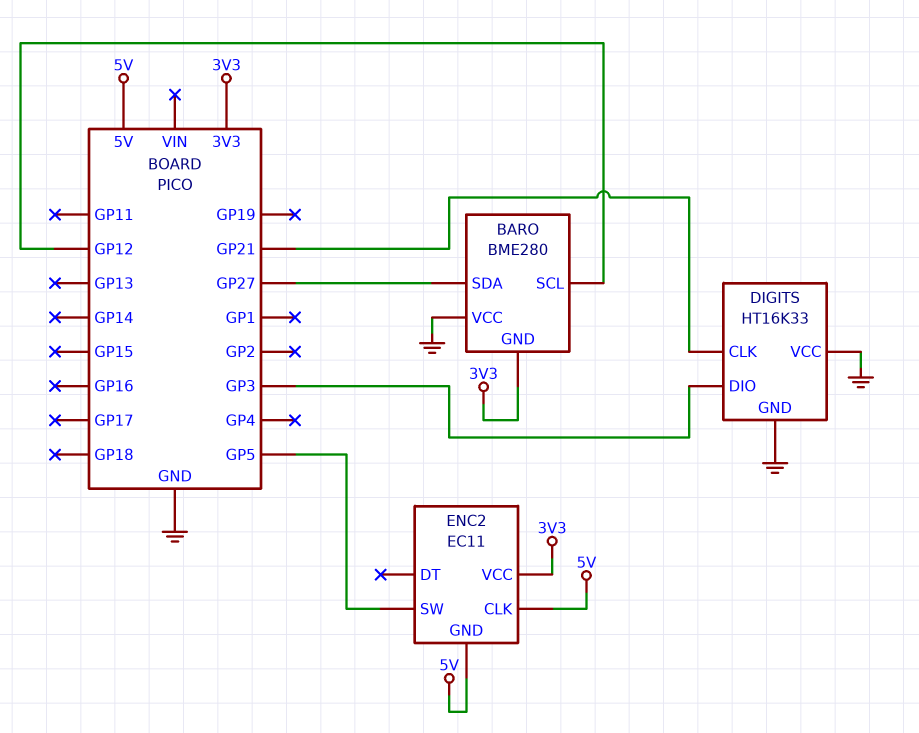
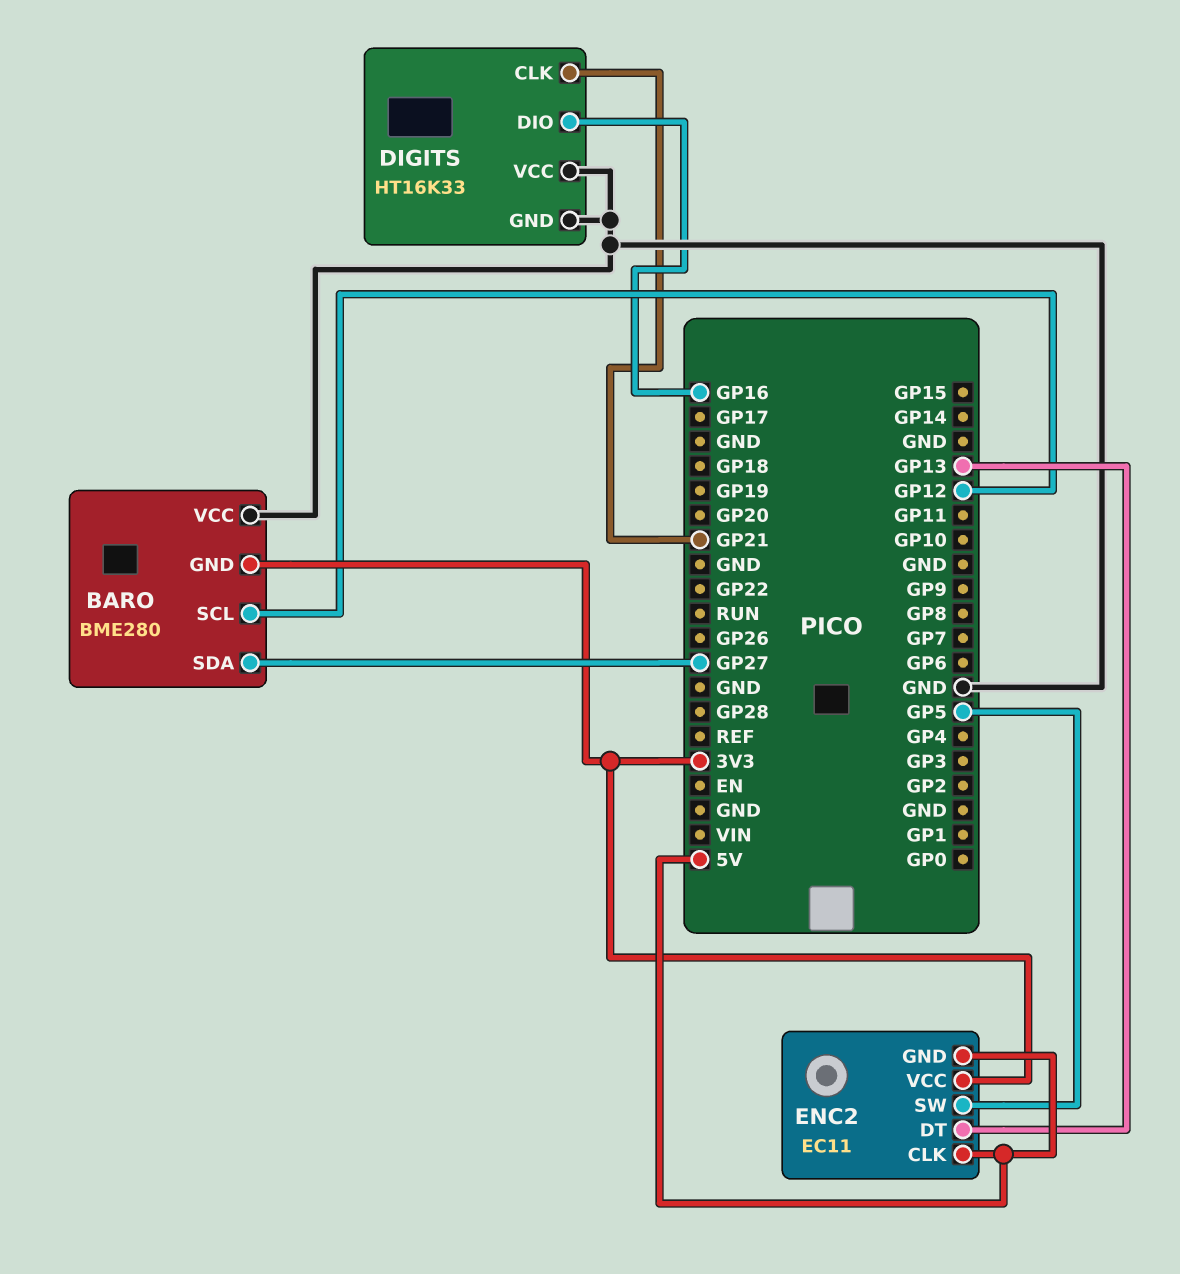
DIGITS pin DIO: GP3 -> GP16
ENC2 pin DT: none -> GP13

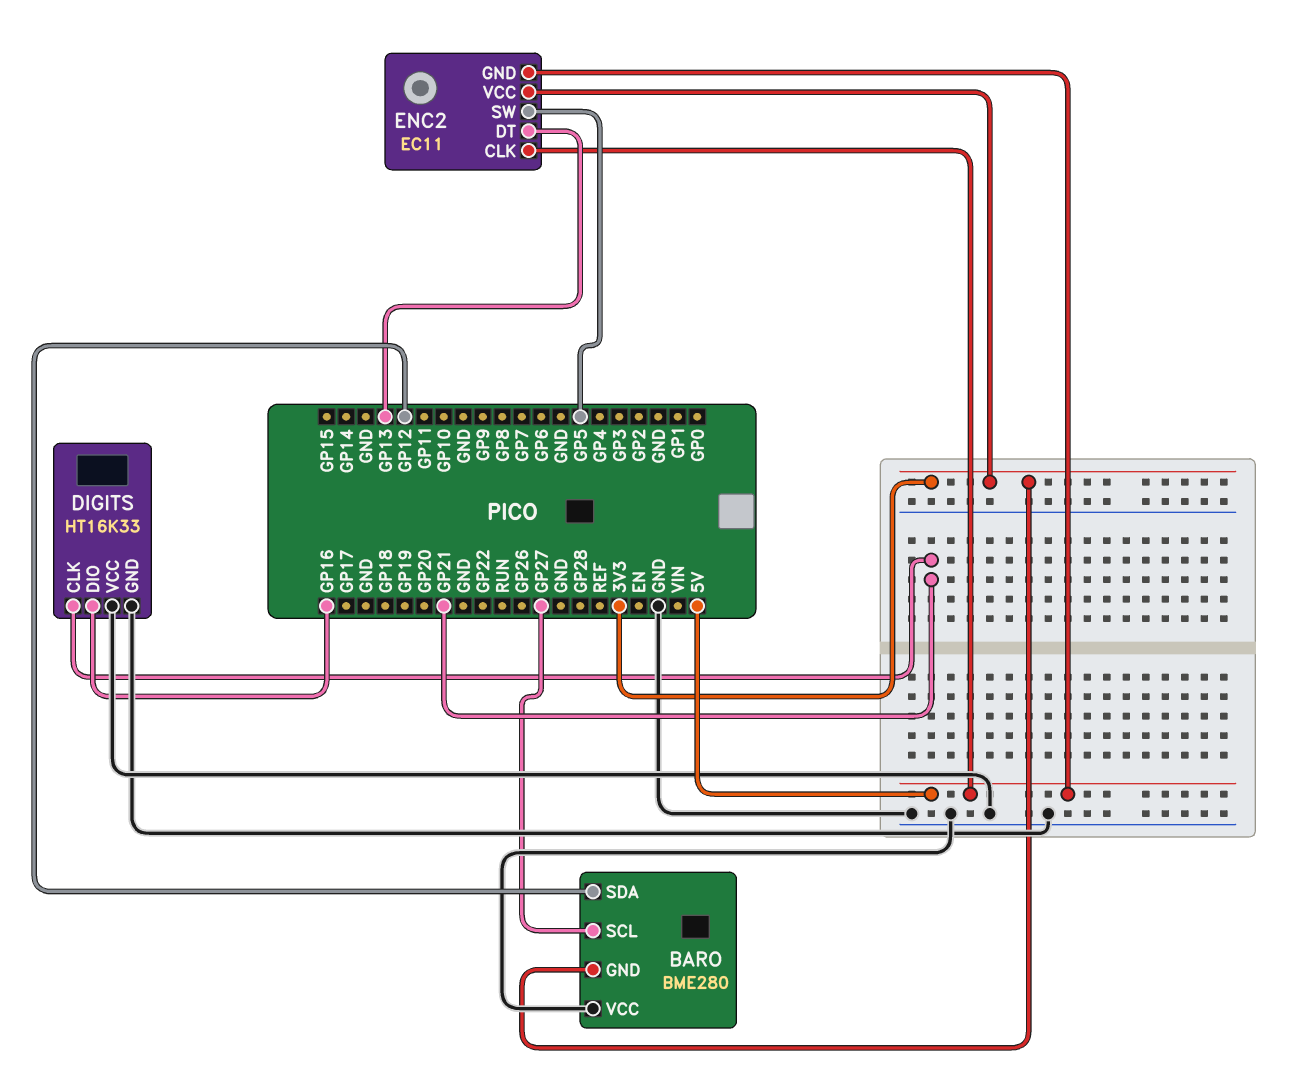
BARO pin SCL: GP12 -> GP27
BARO pin SDA: GP27 -> GP12

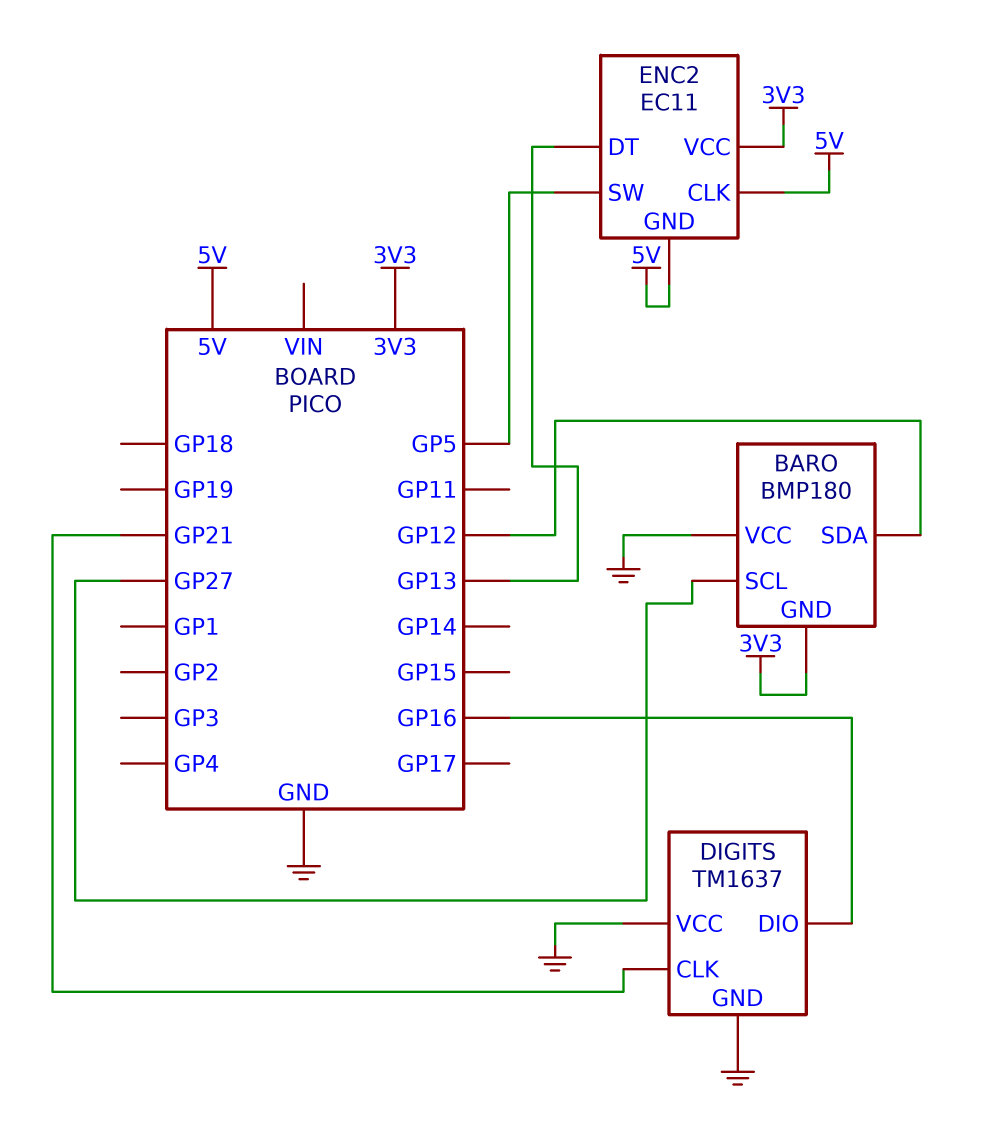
BARO: BME280 -> BMP180
DIGITS: HT16K33 -> TM1637

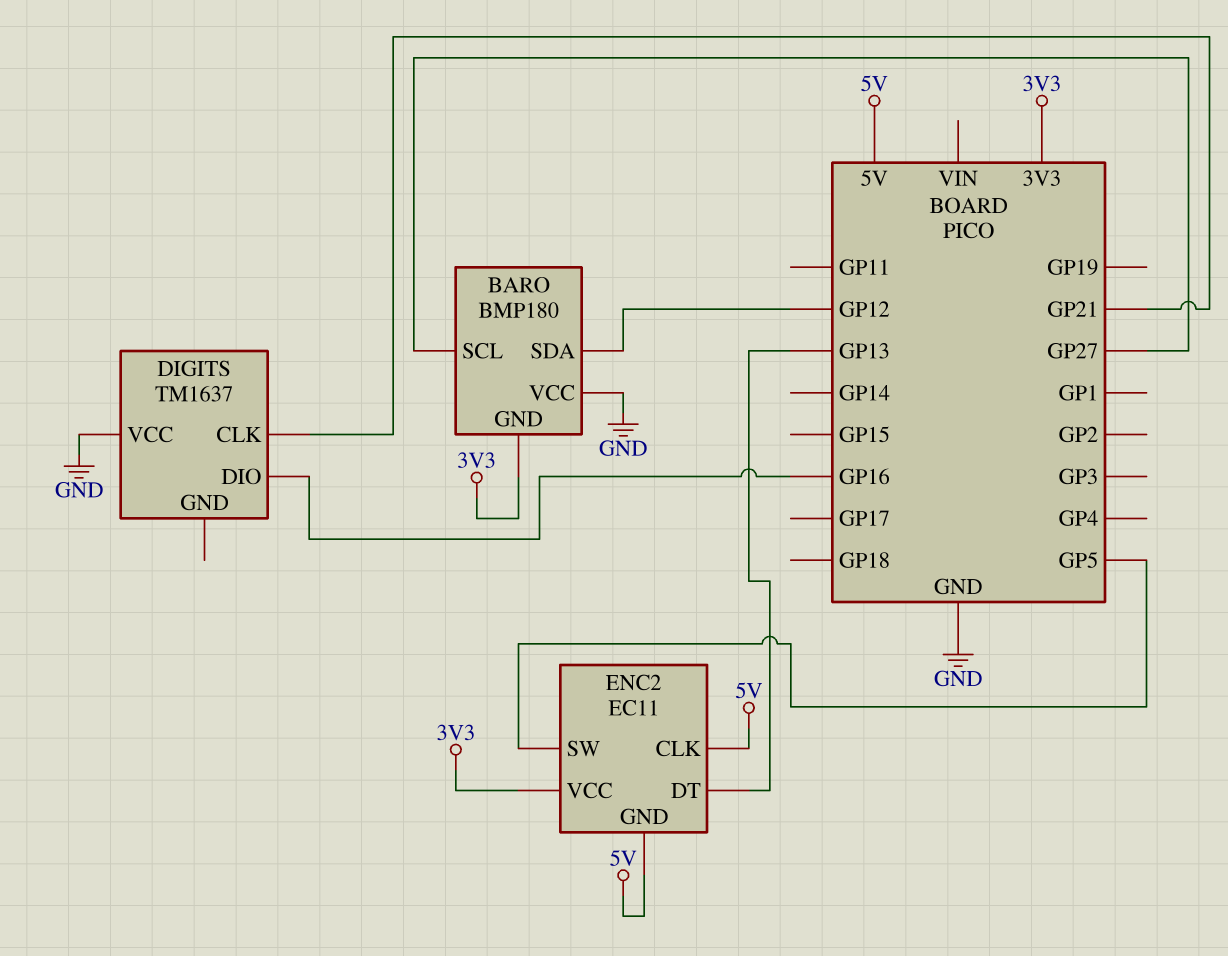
DIGITS pin GND: GND -> none

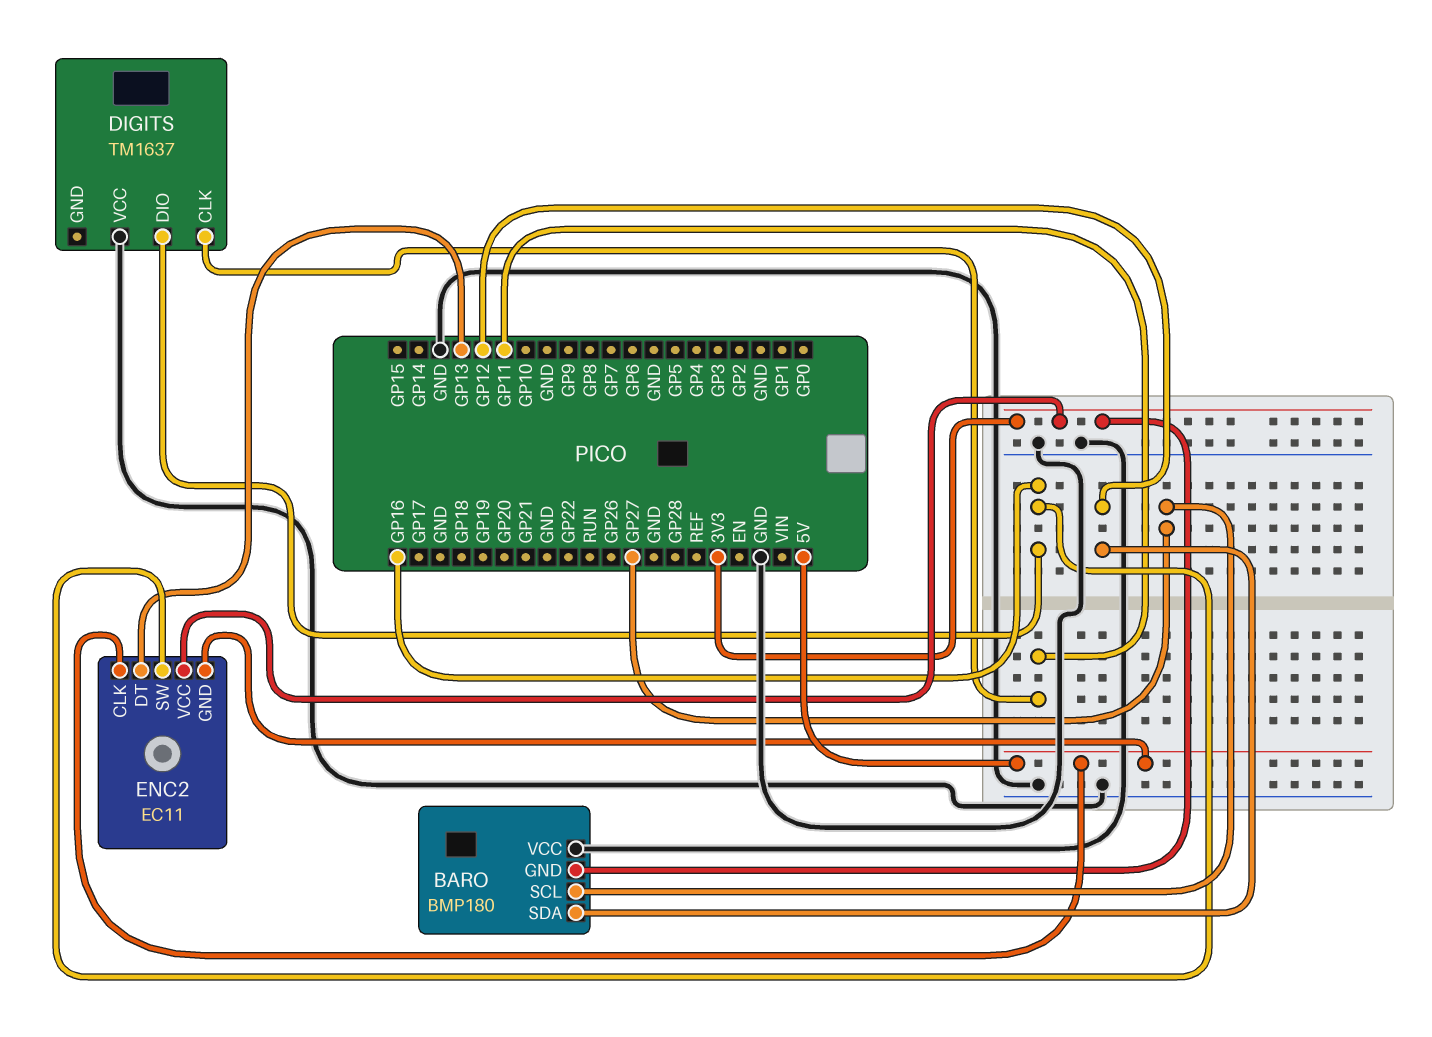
DIGITS pin CLK: GP21 -> GP11
ENC2 pin SW: GP5 -> GP16

